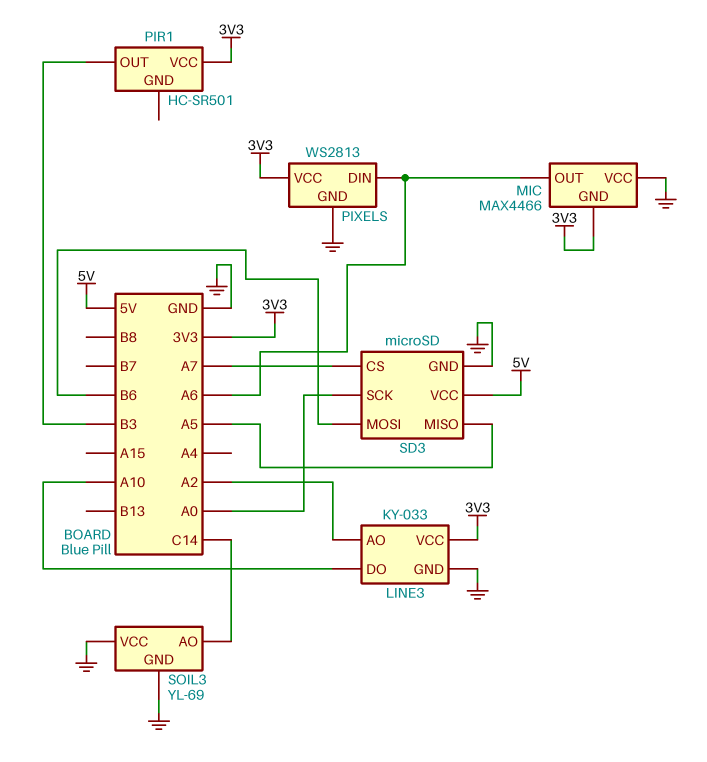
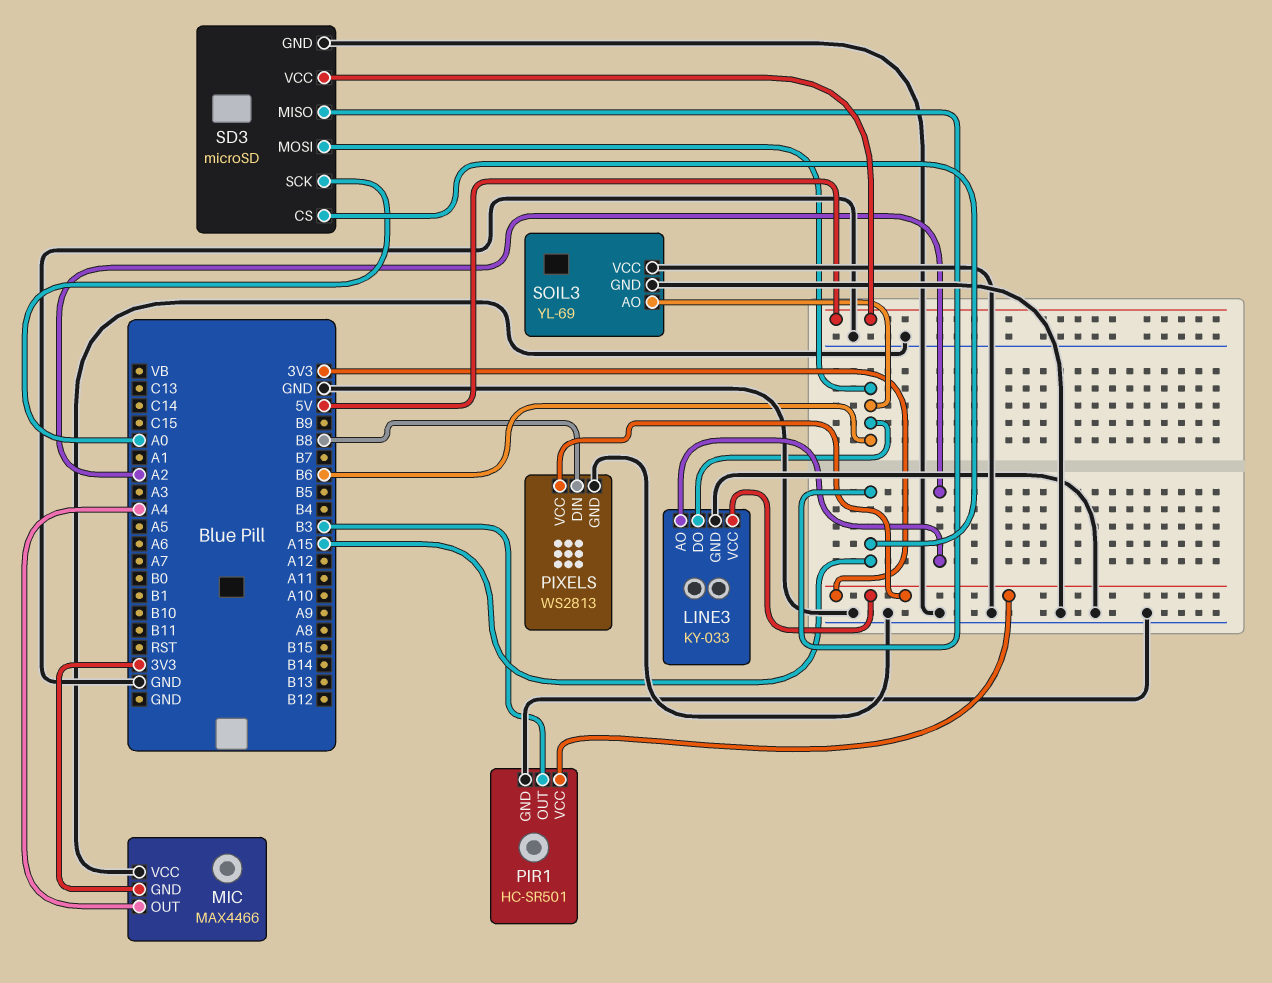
LINE3 pin DO: A10 -> B6
MIC pin OUT: A6 -> A4
PIR1 pin GND: none -> GND
PIXELS pin DIN: A6 -> B8
SD3 pin CS: A7 -> A15
SD3 pin MISO: A5 -> A15
SOIL3 pin AO: C14 -> B6

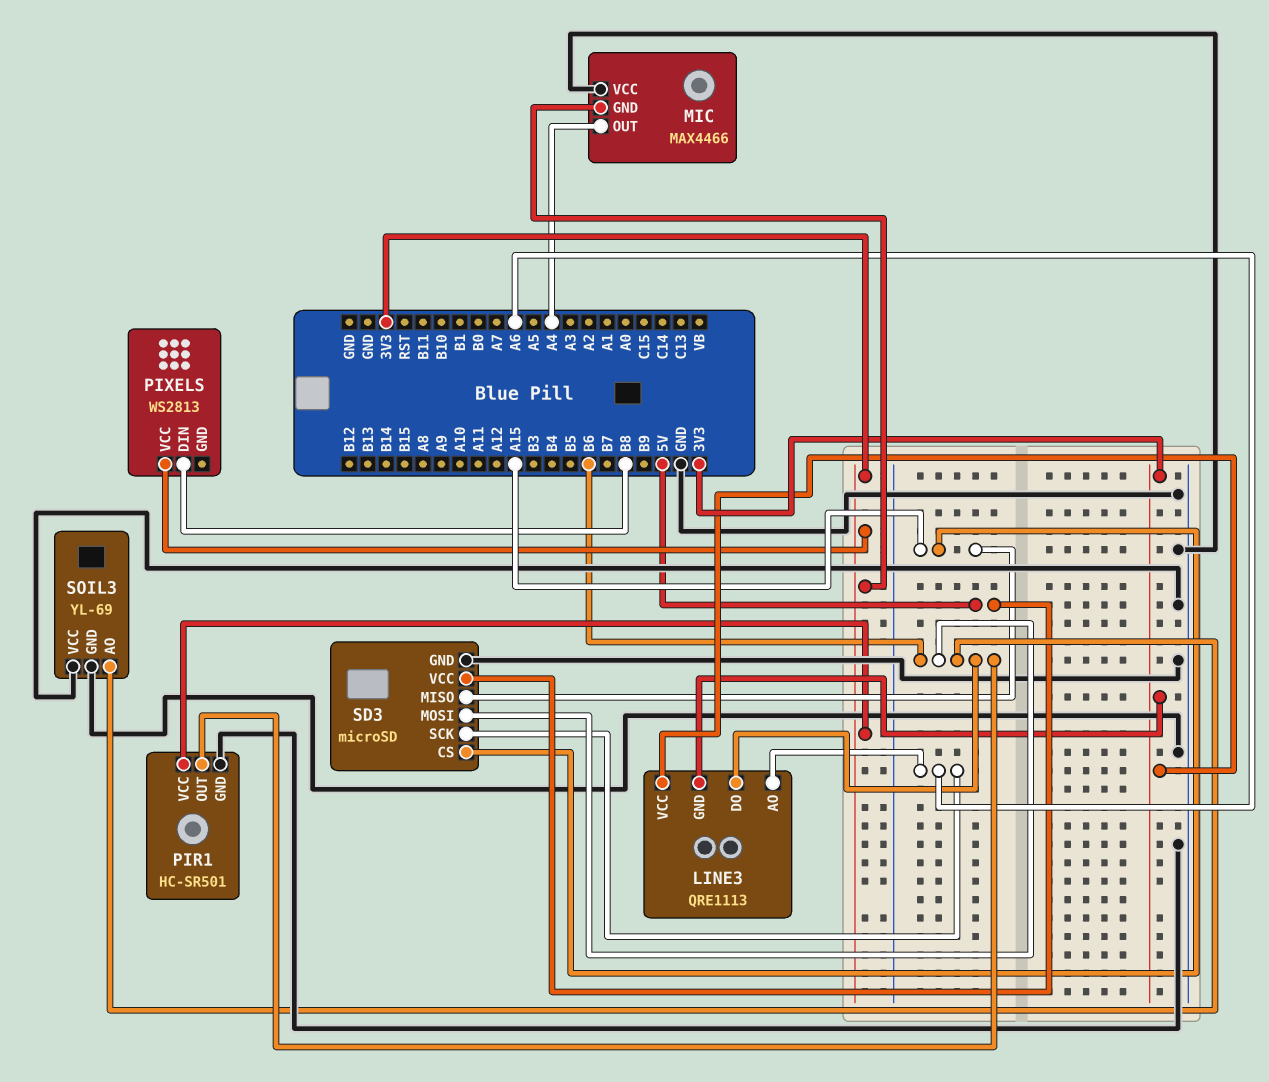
LINE3: KY-033 -> QRE1113
LINE3 pin AO: A2 -> A6
LINE3 pin GND: GND -> 3V3
PIR1 pin OUT: B3 -> B6
PIXELS pin GND: GND -> none
SD3 pin SCK: A0 -> A6

